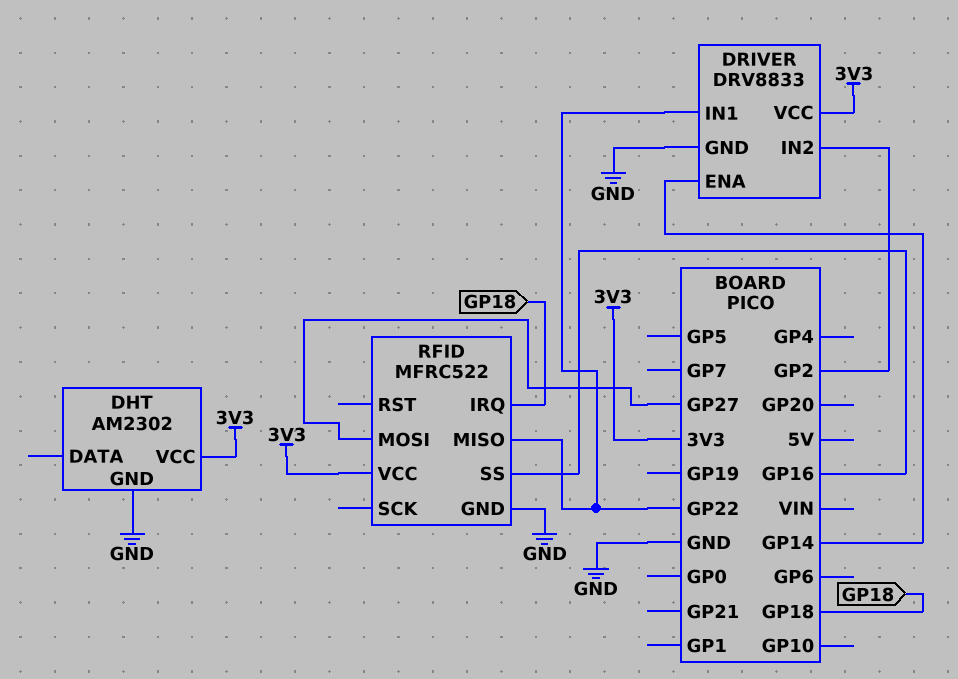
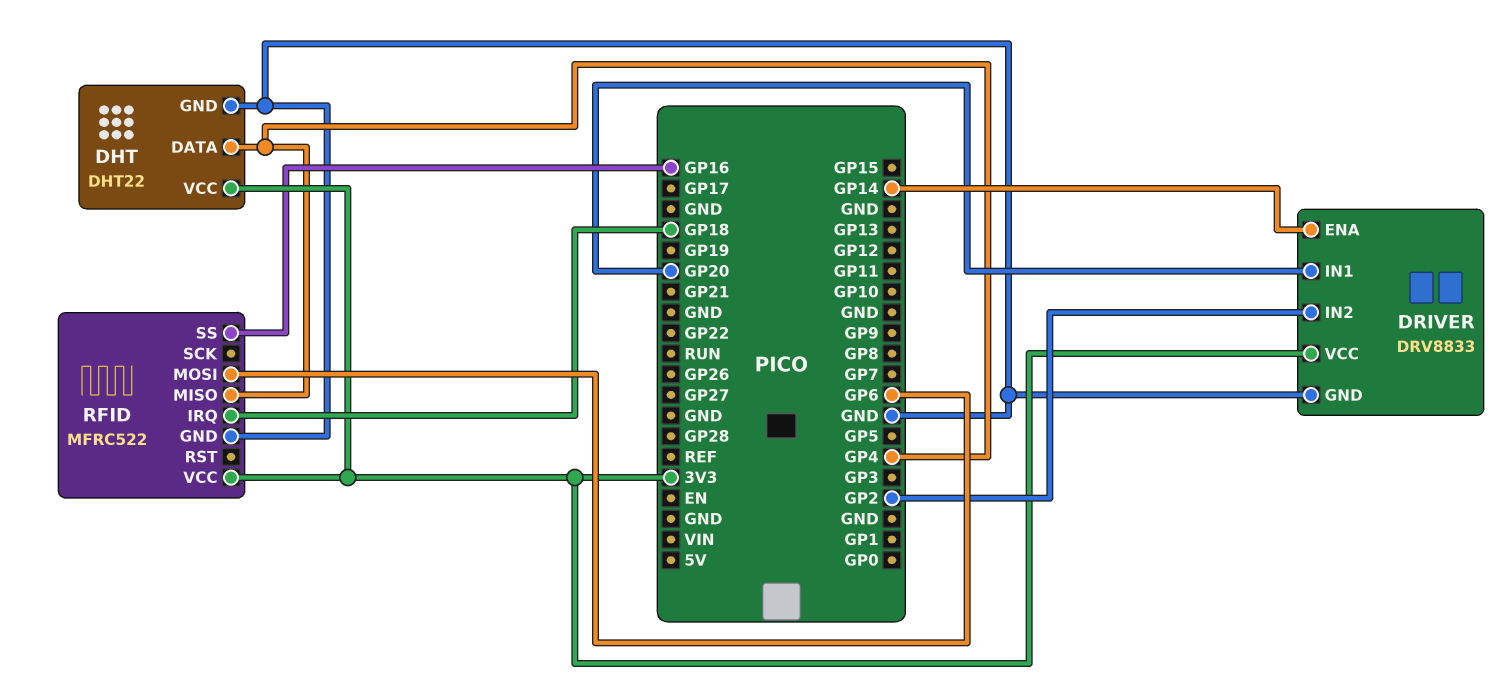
DHT: AM2302 -> DHT22
DHT pin DATA: none -> GP4
DRIVER pin IN1: GP22 -> GP20
RFID pin MISO: GP22 -> GP4
RFID pin MOSI: GP27 -> GP6

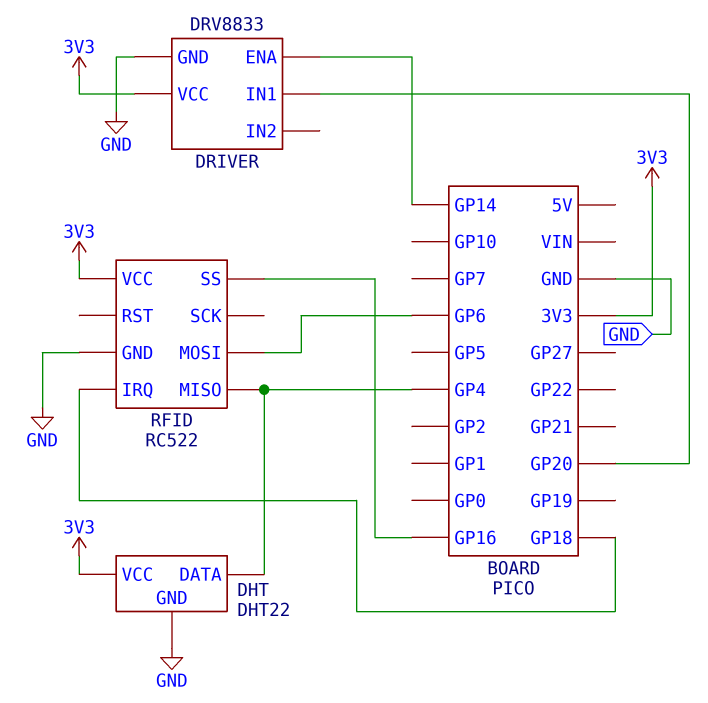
DRIVER pin IN2: GP2 -> none
RFID: MFRC522 -> RC522

